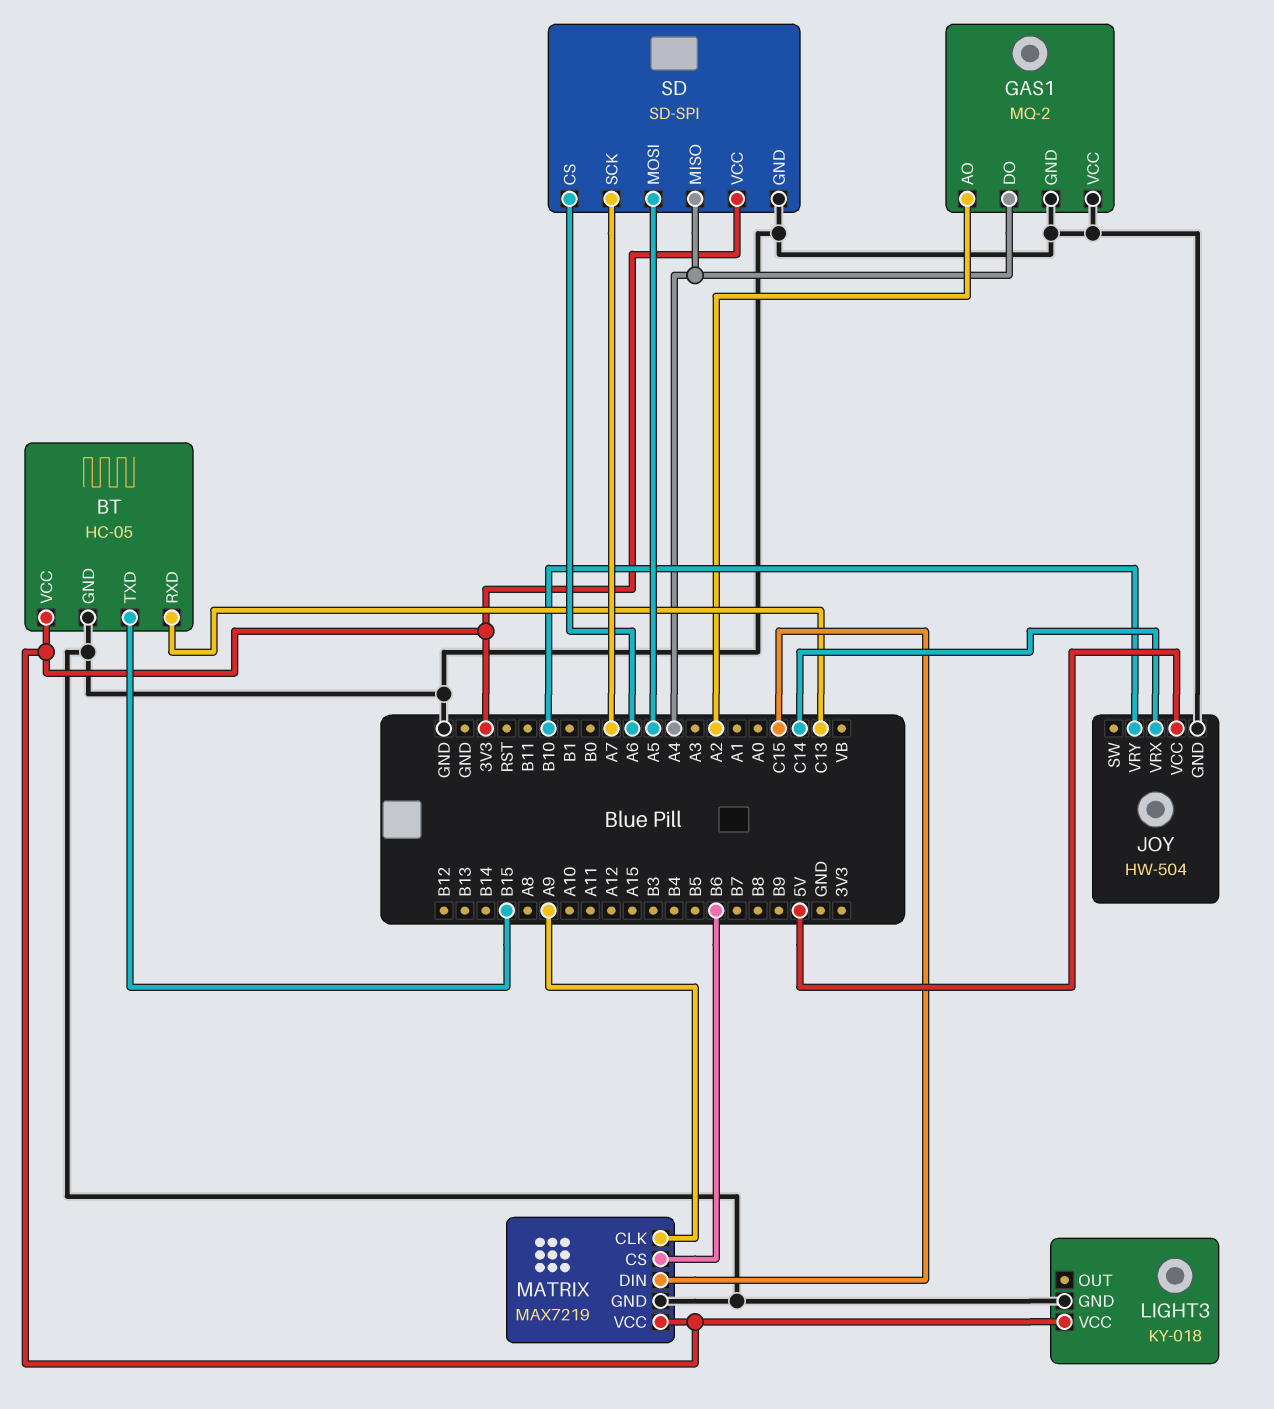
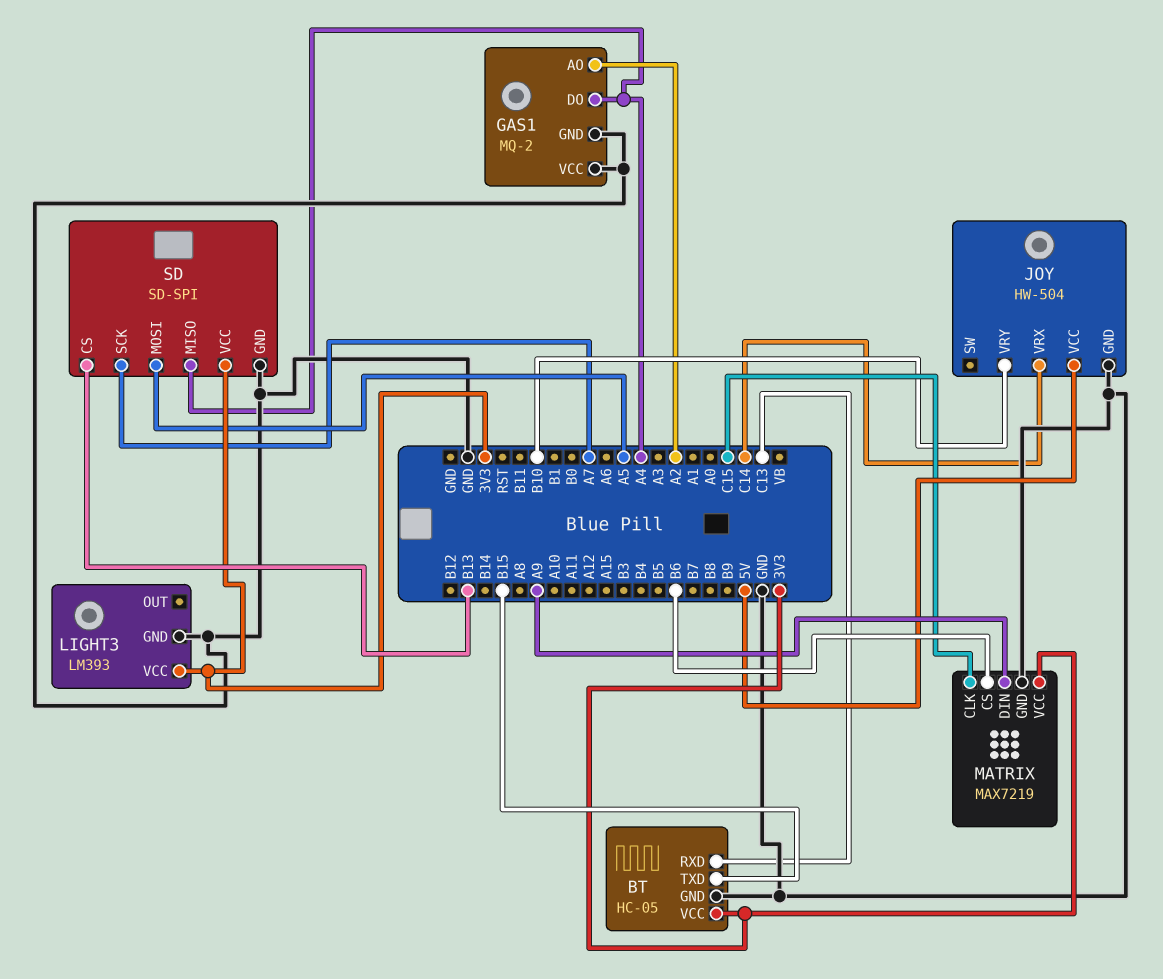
LIGHT3: KY-018 -> LM393
MATRIX pin CLK: A9 -> C15
MATRIX pin DIN: C15 -> A9
SD pin CS: A6 -> B13

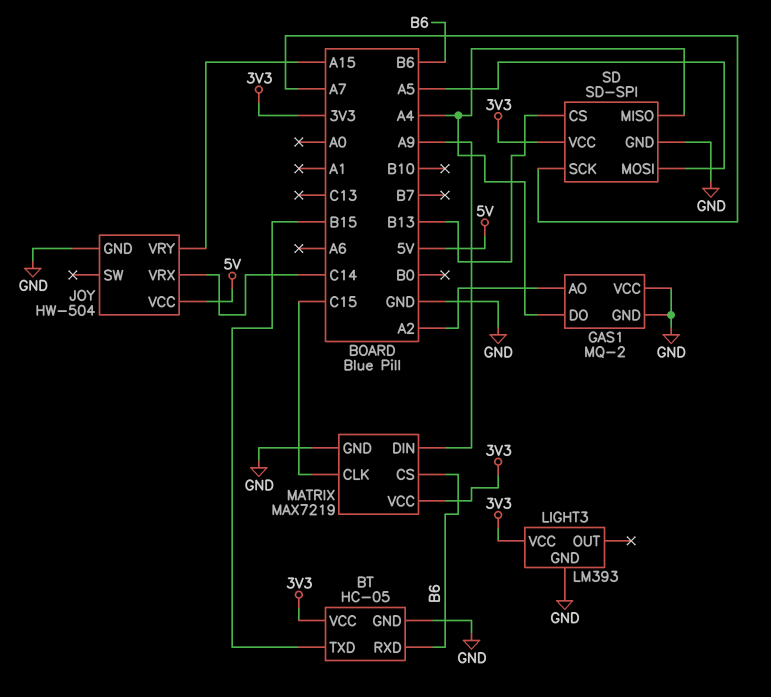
BT pin RXD: C13 -> B6
JOY pin VRY: B10 -> A15

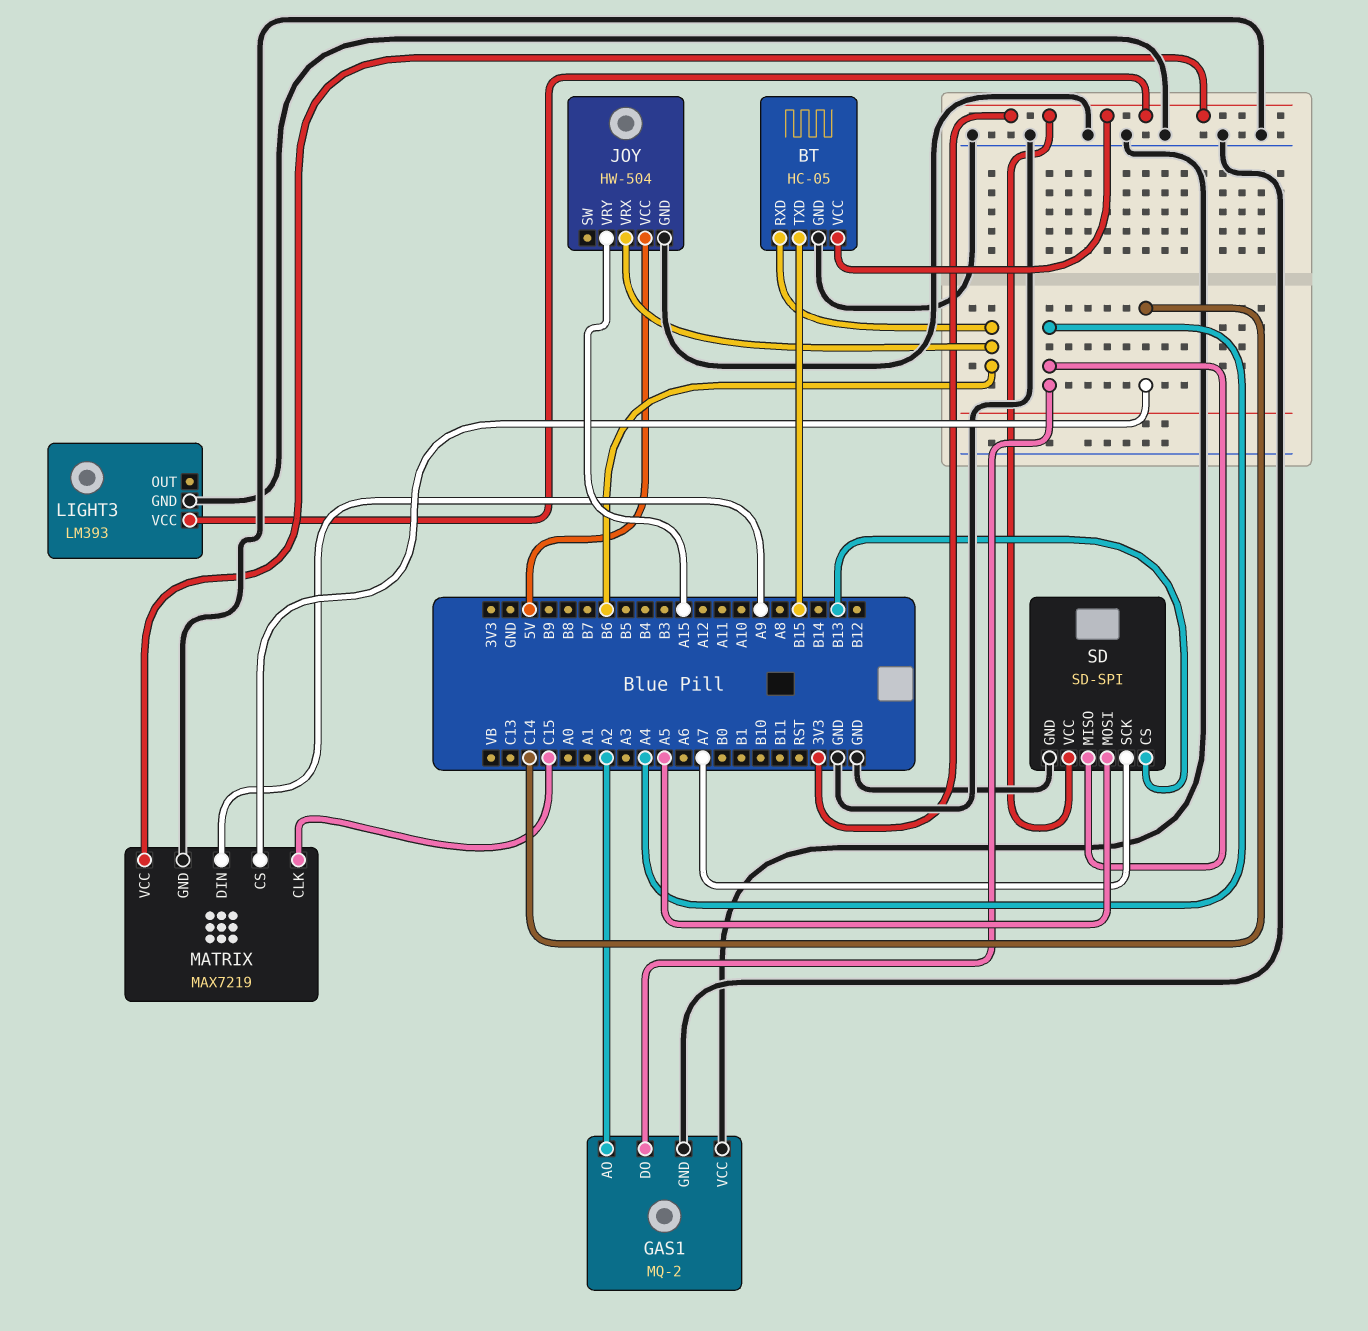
JOY pin VRX: C14 -> B6
MATRIX pin CS: B6 -> C14

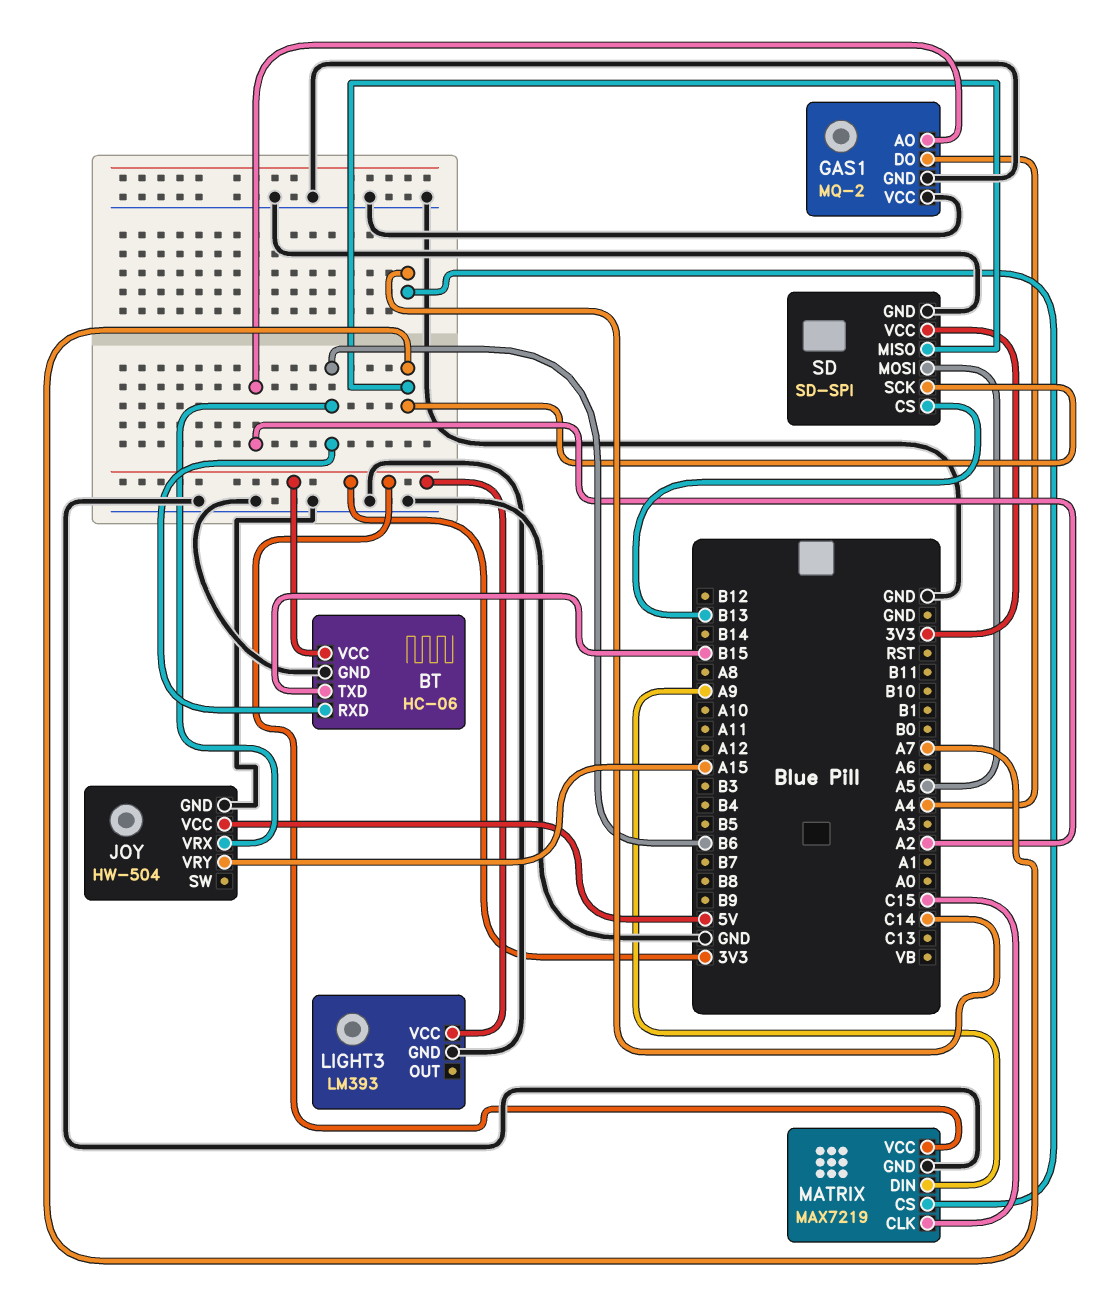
BT: HC-05 -> HC-06
SD pin MISO: A4 -> A7

